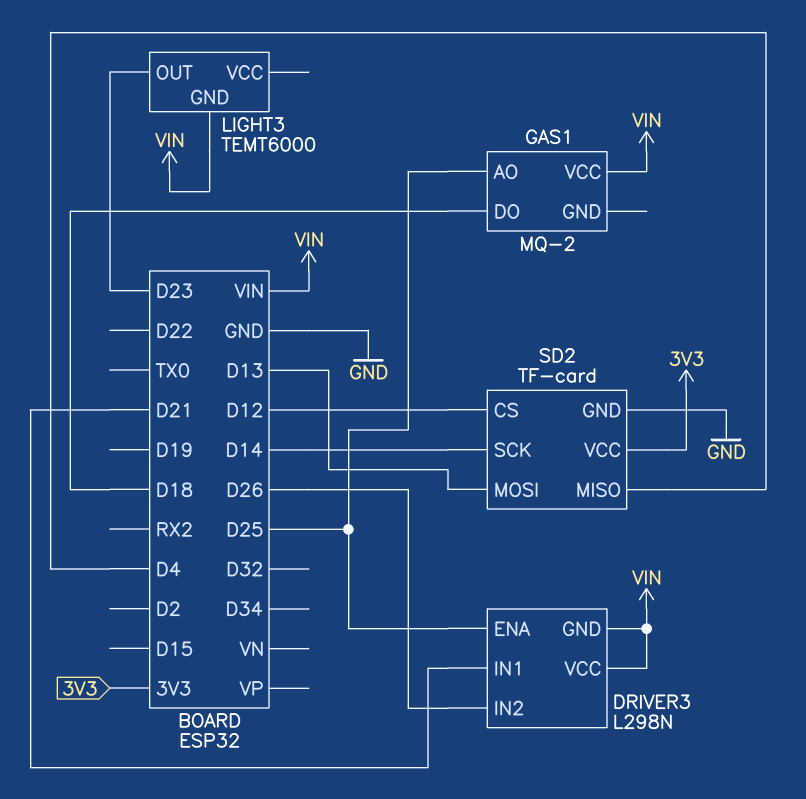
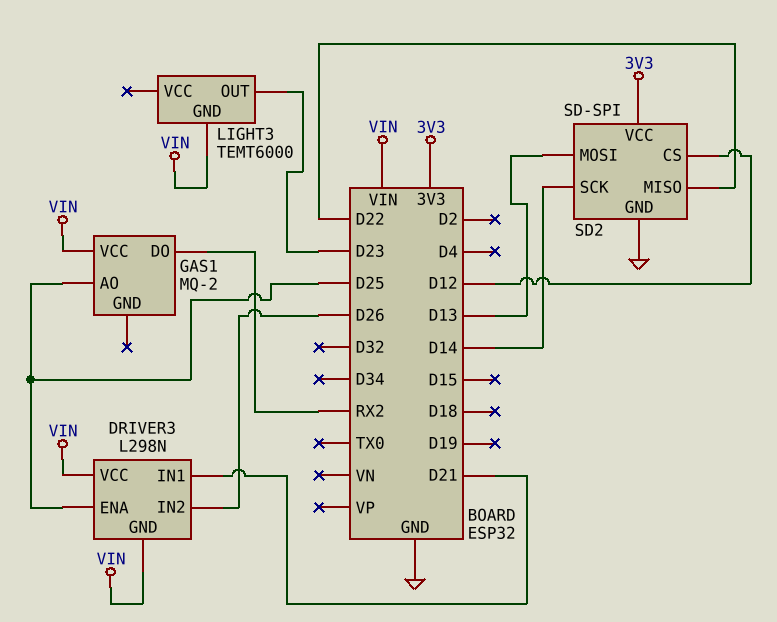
GAS1 pin DO: D18 -> RX2
SD2: TF-card -> SD-SPI
SD2 pin MISO: D4 -> D22

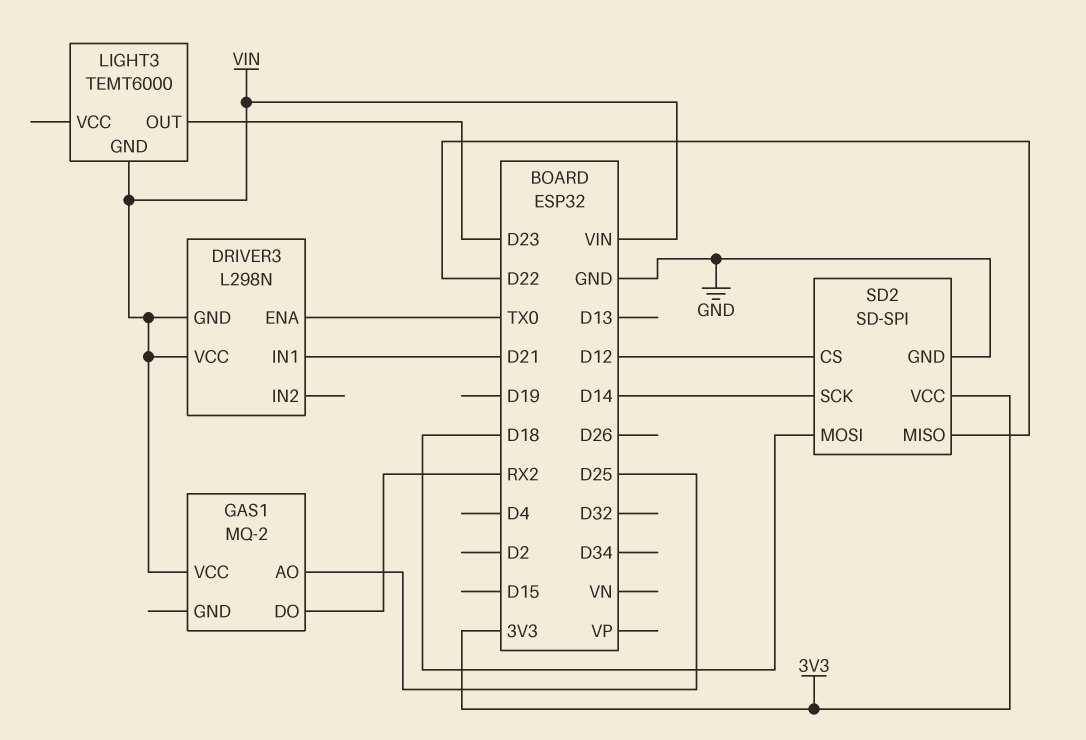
DRIVER3 pin ENA: D25 -> TX0
DRIVER3 pin IN2: D26 -> none
SD2 pin MOSI: D13 -> D18

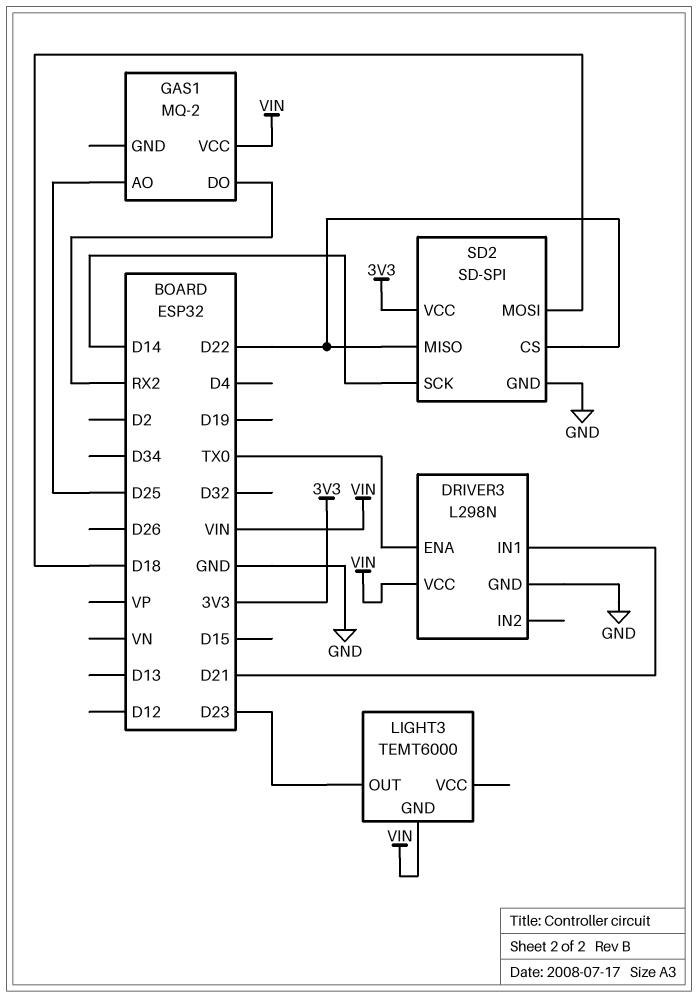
DRIVER3 pin GND: VIN -> GND
SD2 pin CS: D12 -> D22

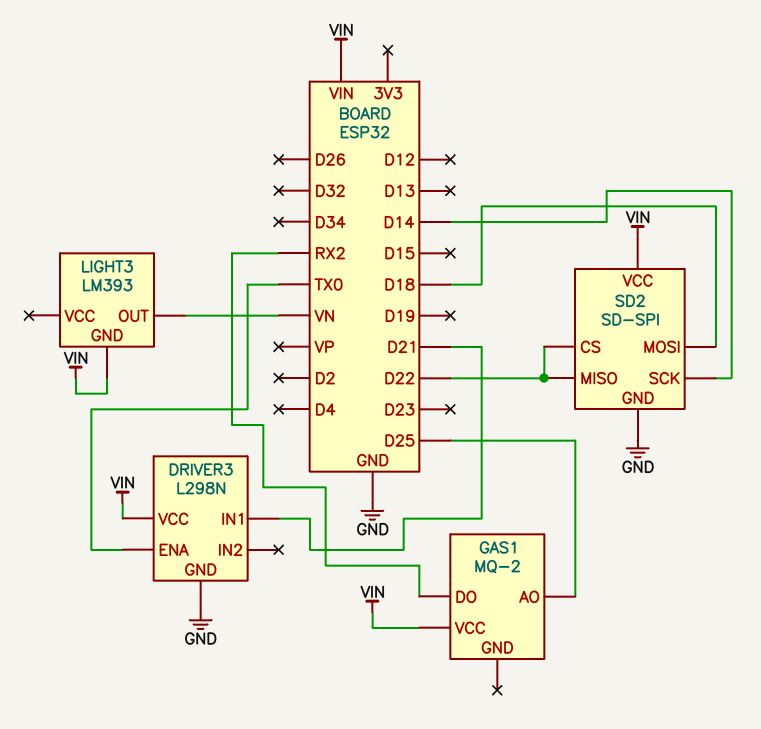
LIGHT3: TEMT6000 -> LM393
LIGHT3 pin OUT: D23 -> VN
SD2 pin VCC: 3V3 -> VIN

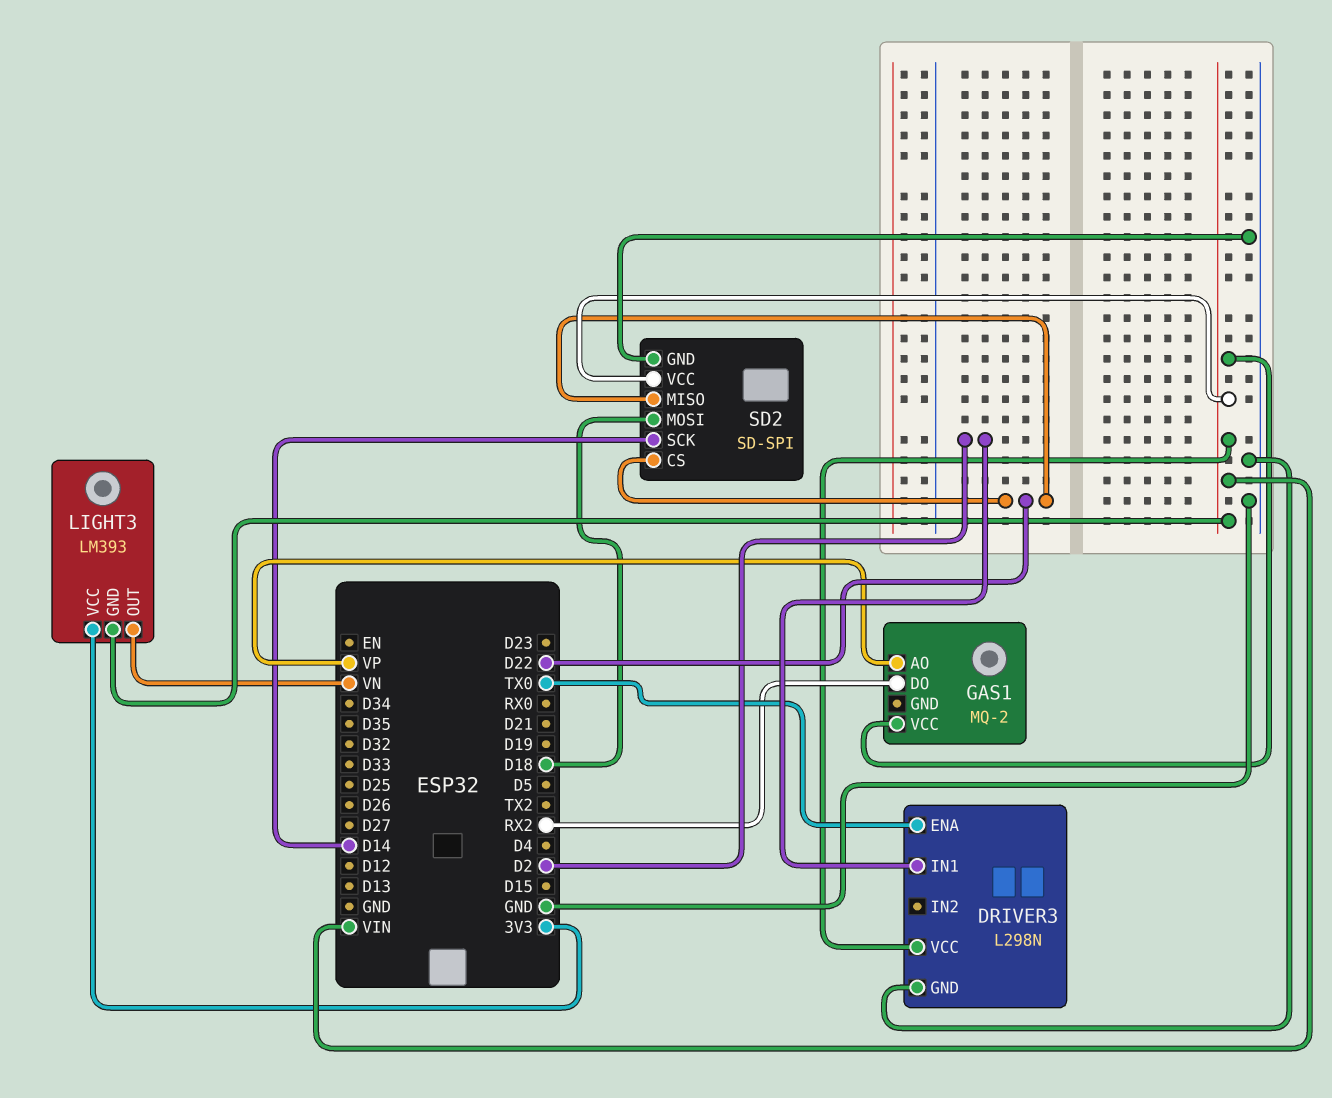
DRIVER3 pin IN1: D21 -> D2
GAS1 pin AO: D25 -> VP
LIGHT3 pin VCC: none -> 3V3

